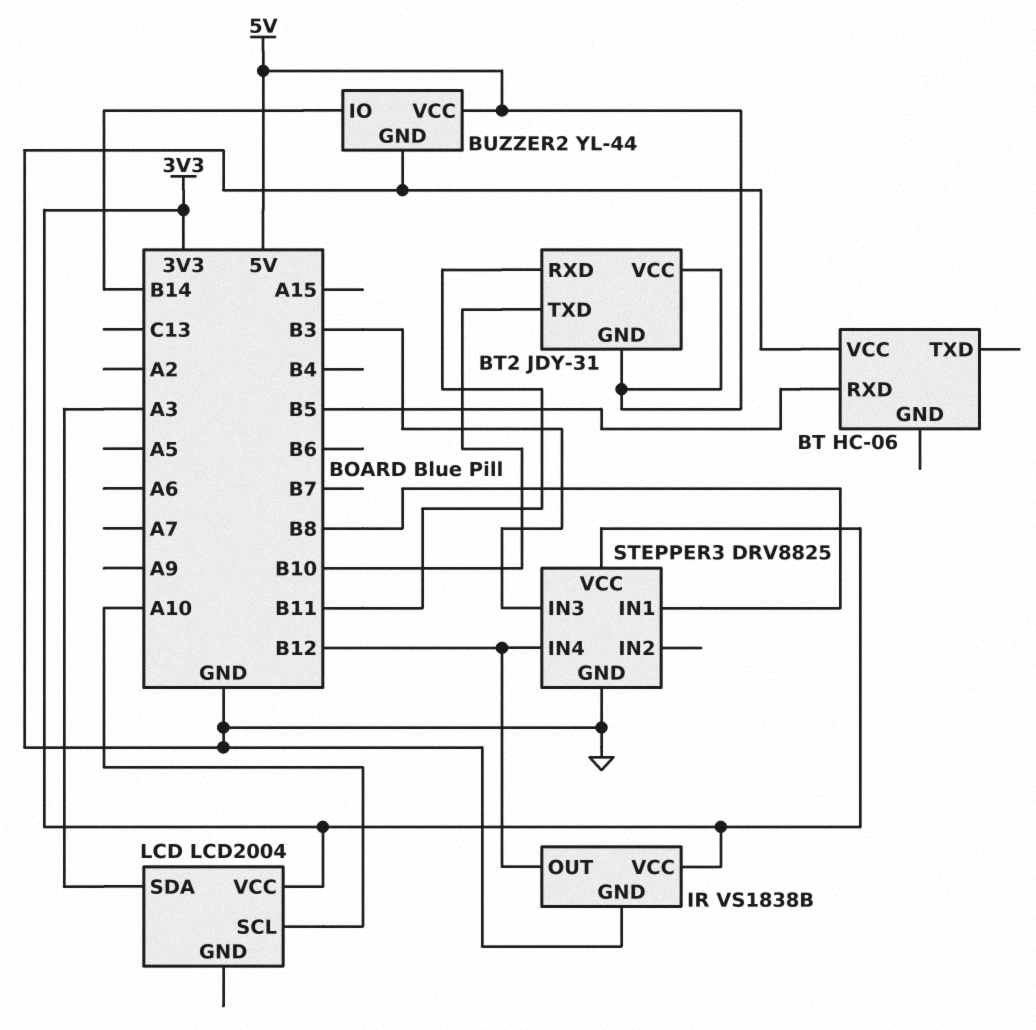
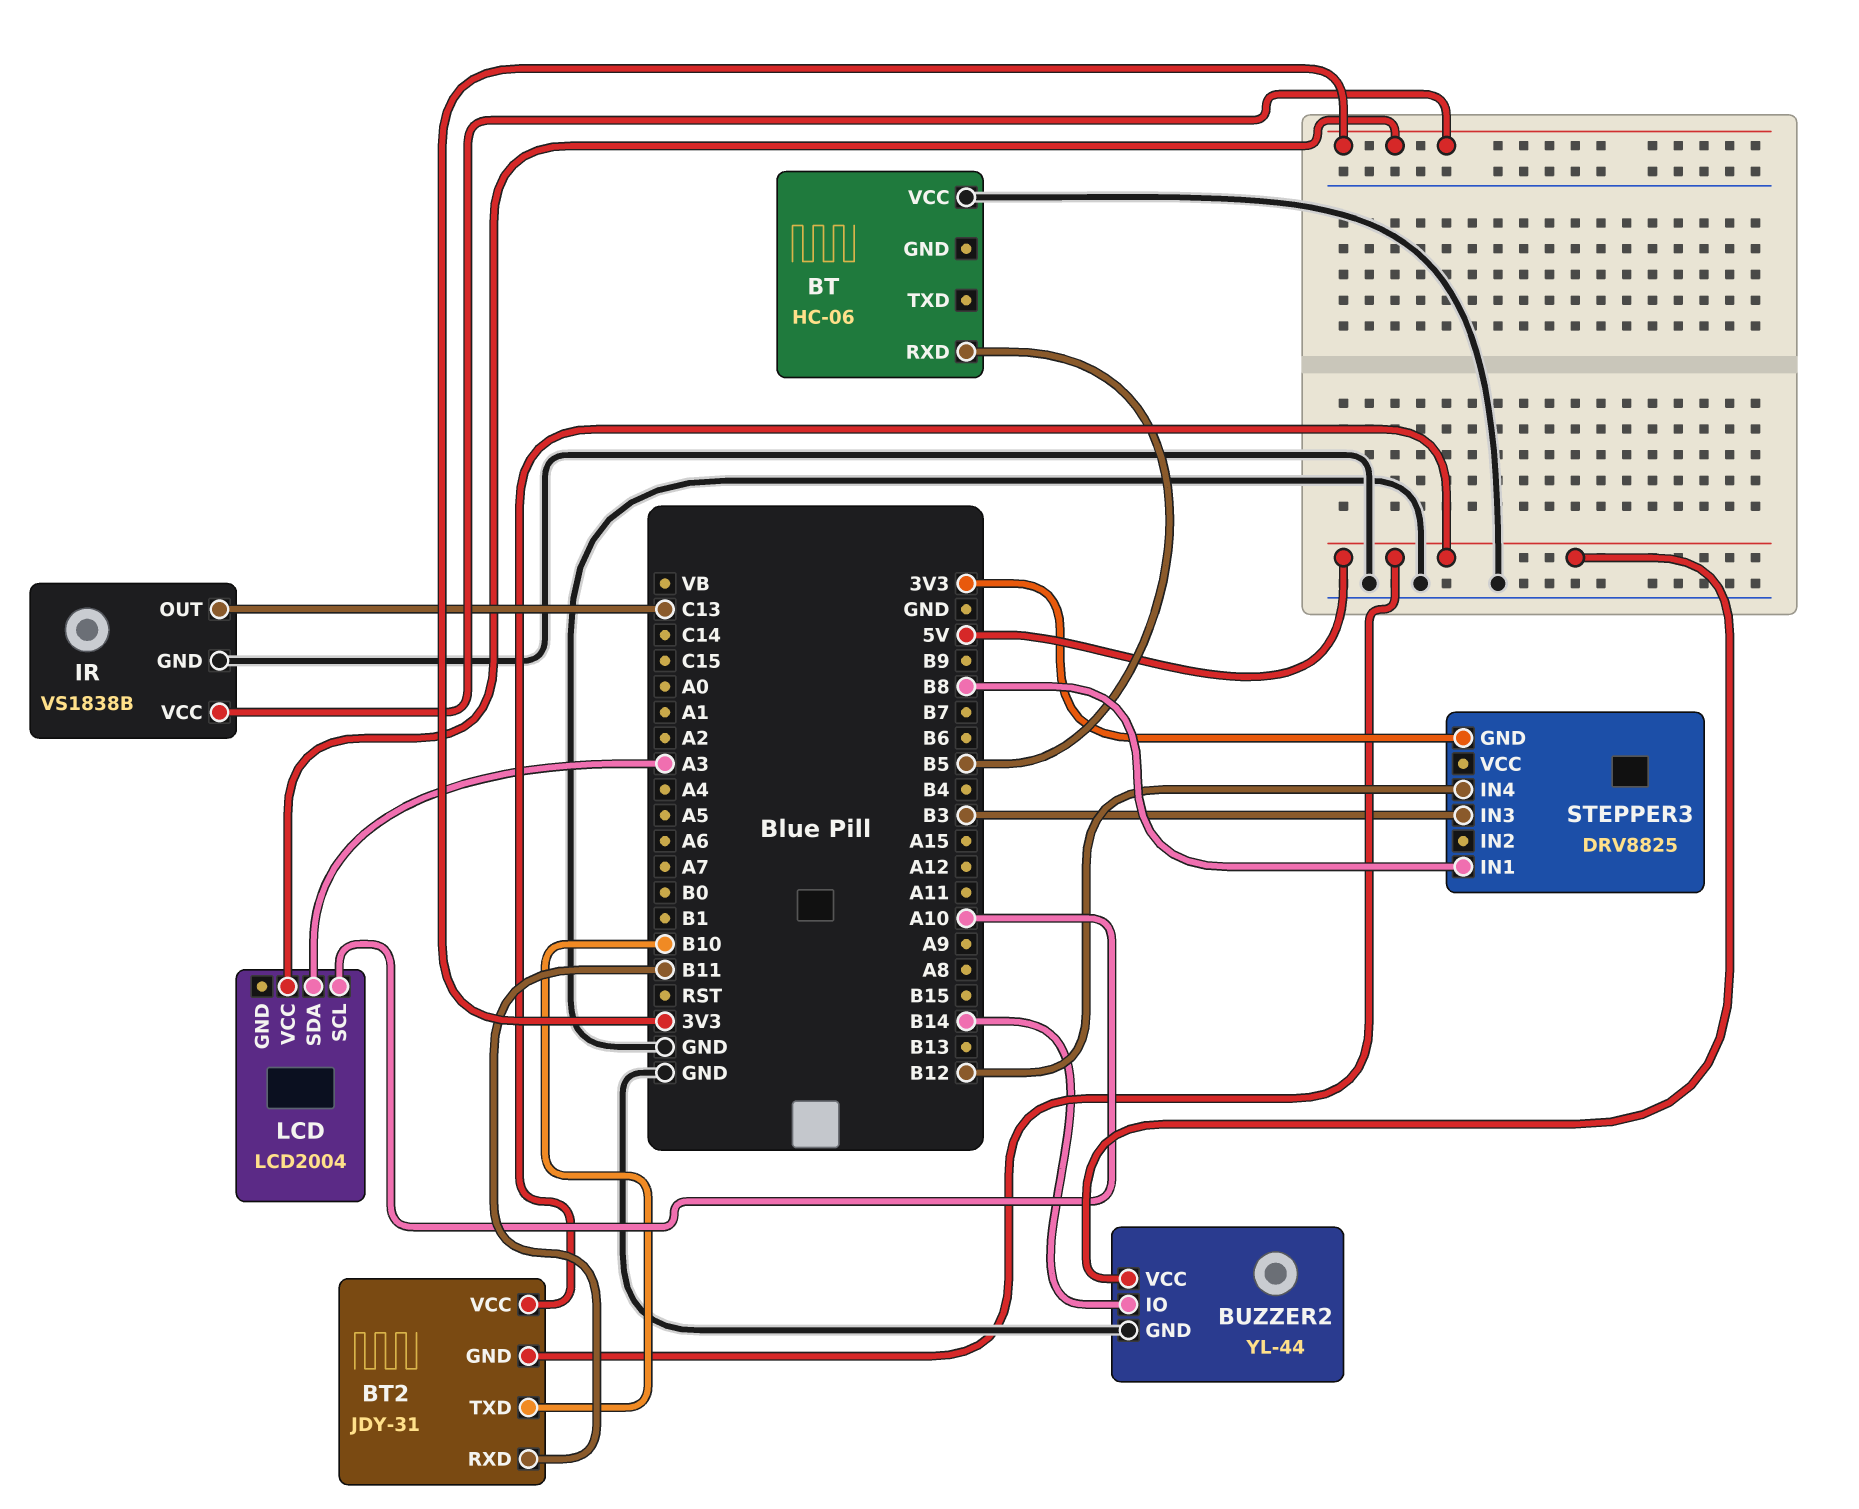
IR pin OUT: B12 -> C13
STEPPER3 pin GND: GND -> 3V3
STEPPER3 pin VCC: 3V3 -> none

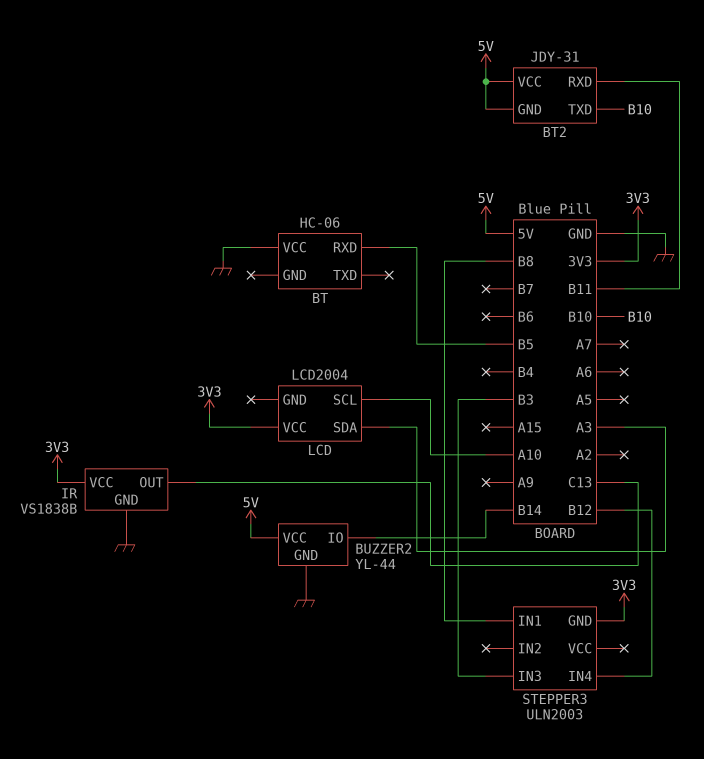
STEPPER3: DRV8825 -> ULN2003

